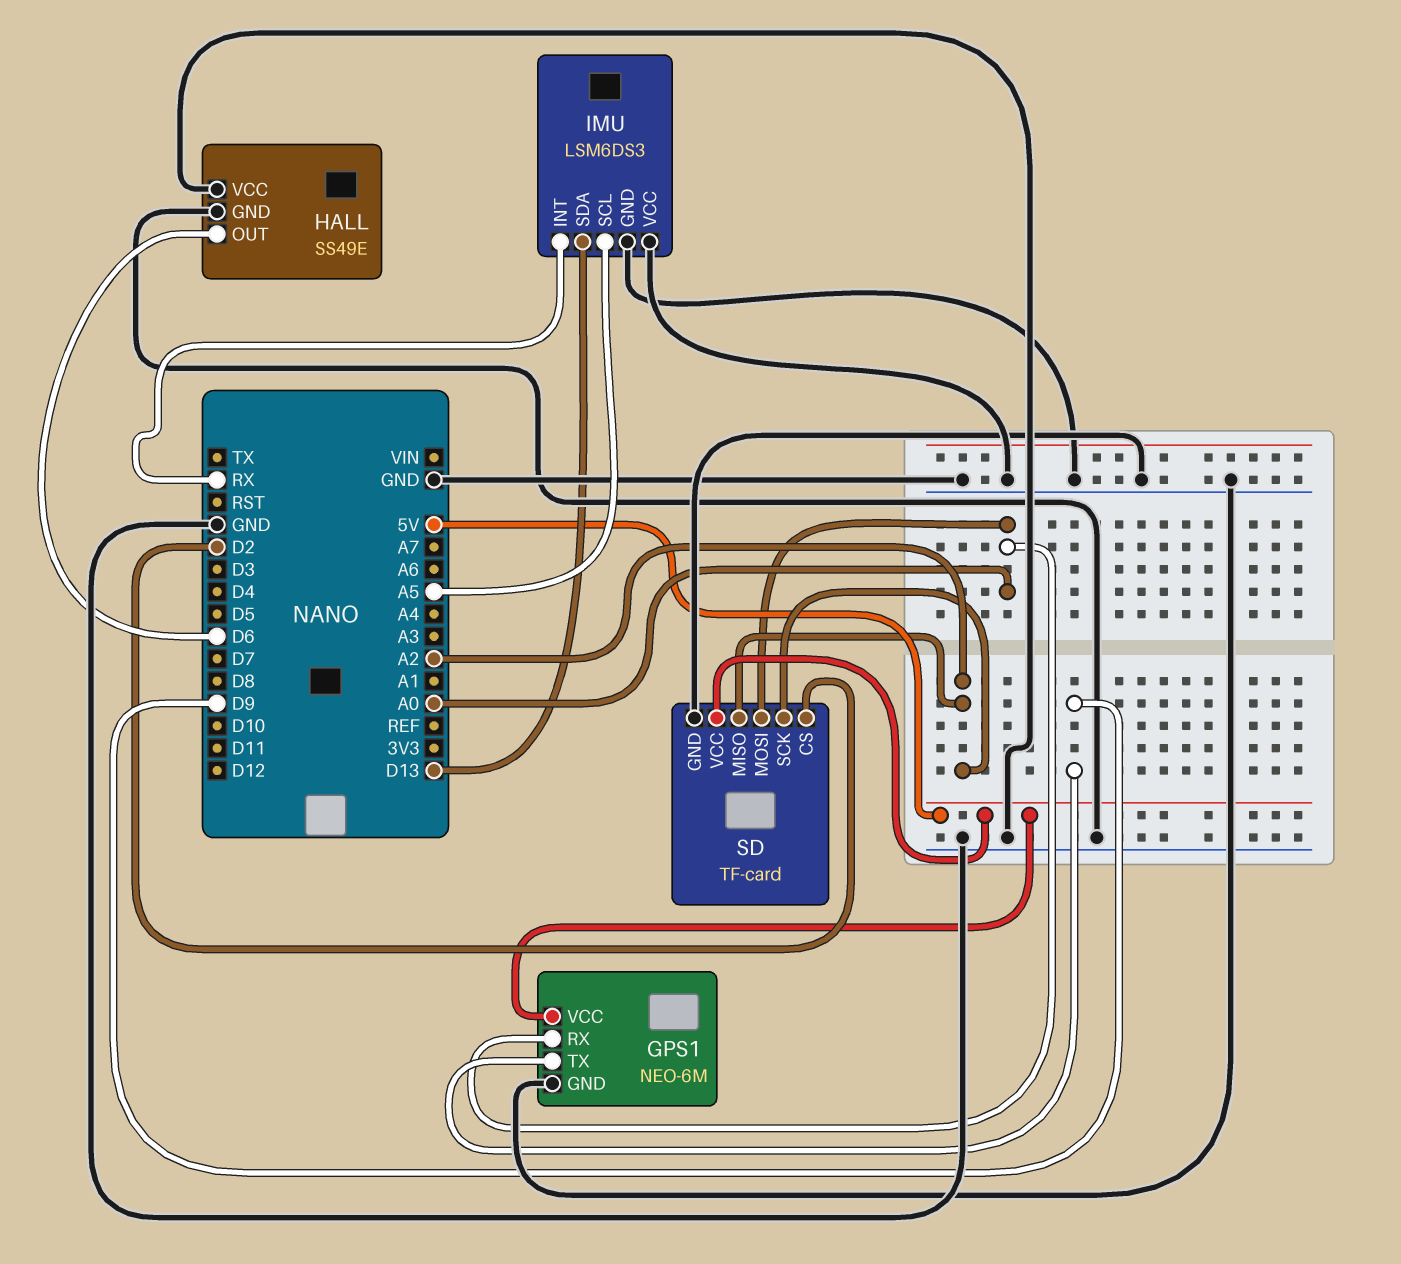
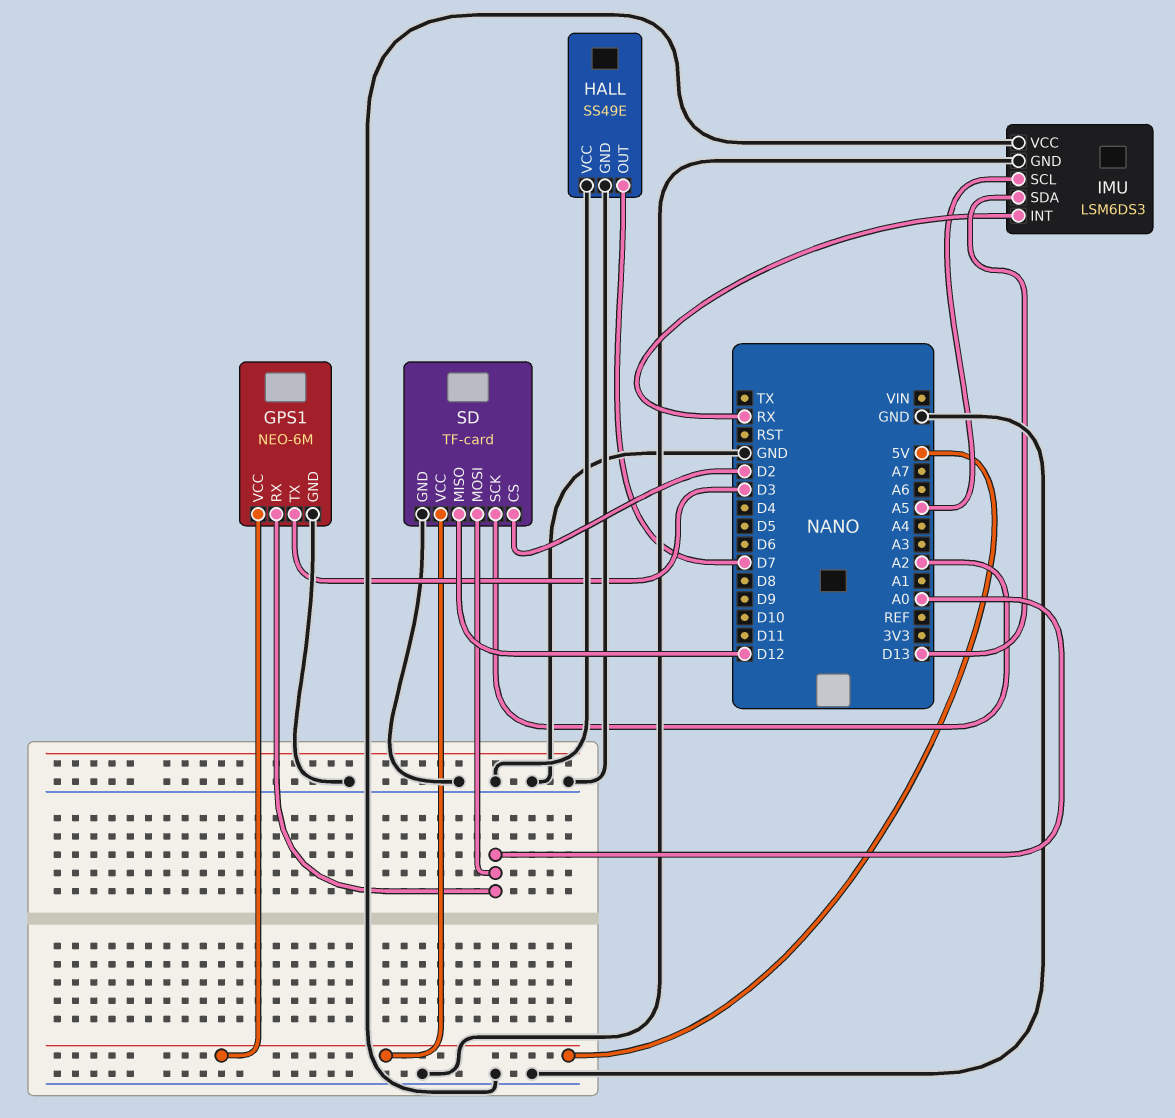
GPS1 pin TX: D9 -> D3
HALL pin OUT: D6 -> D7
SD pin MISO: A2 -> D12

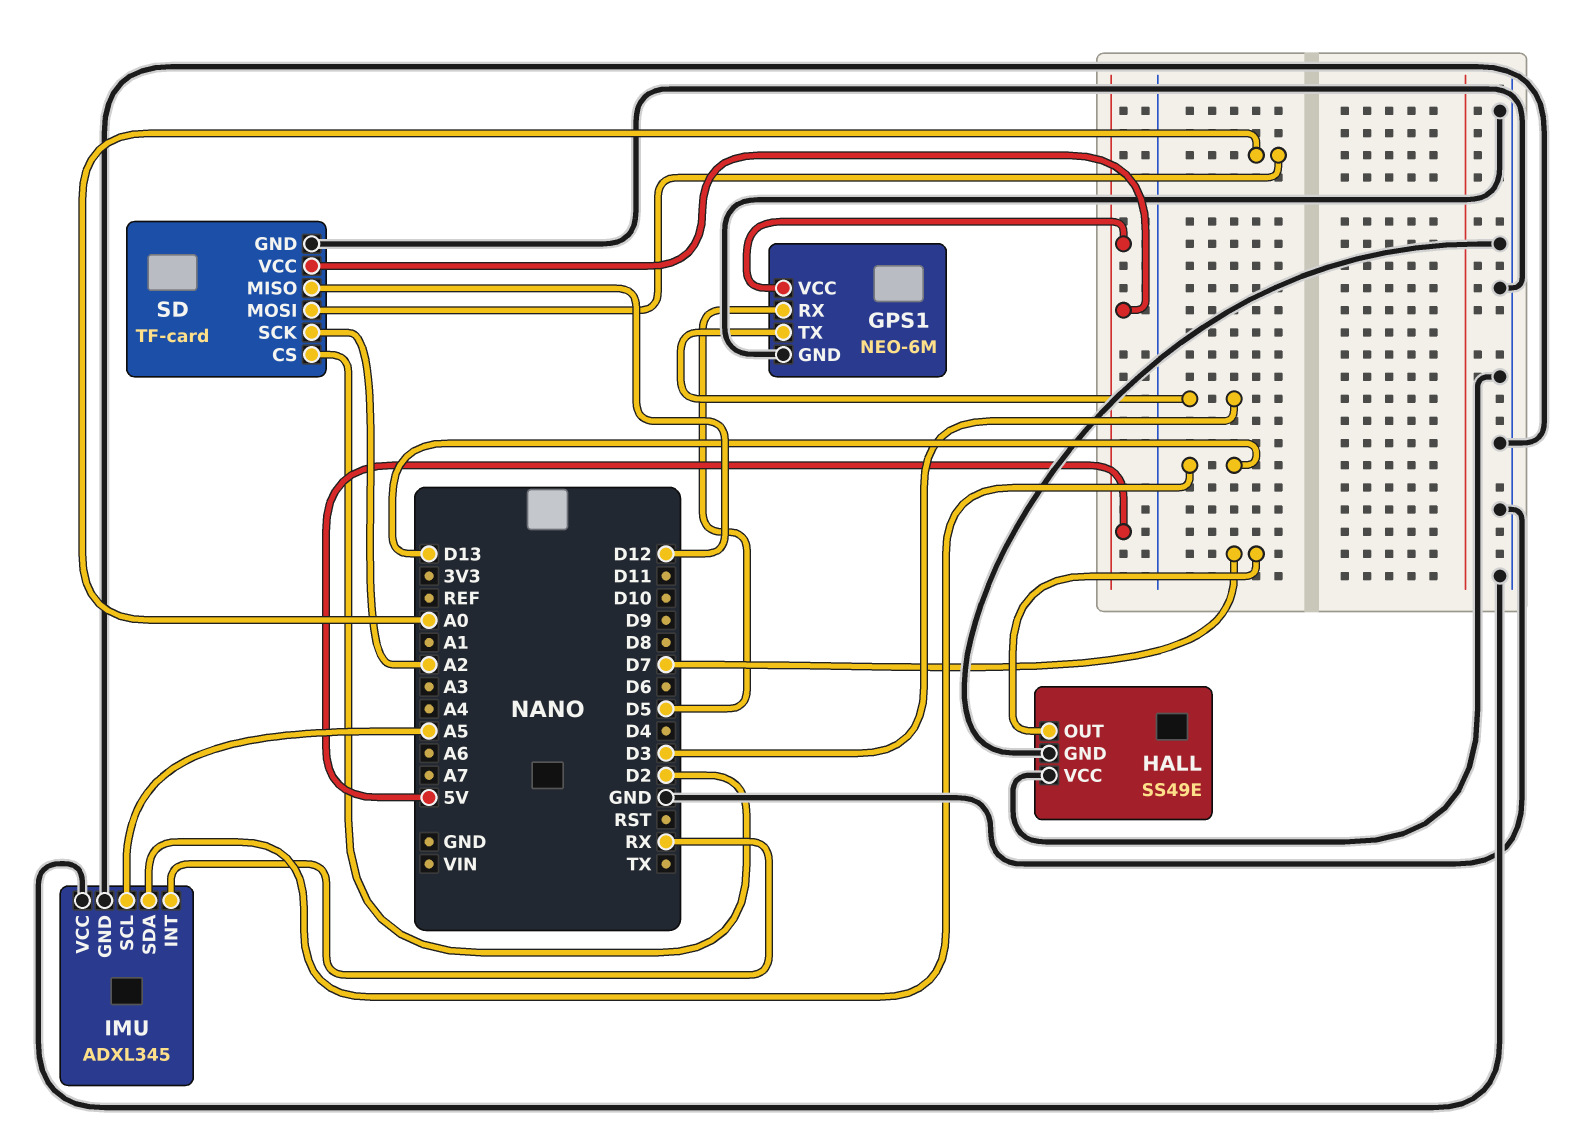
GPS1 pin RX: A0 -> D5
IMU: LSM6DS3 -> ADXL345

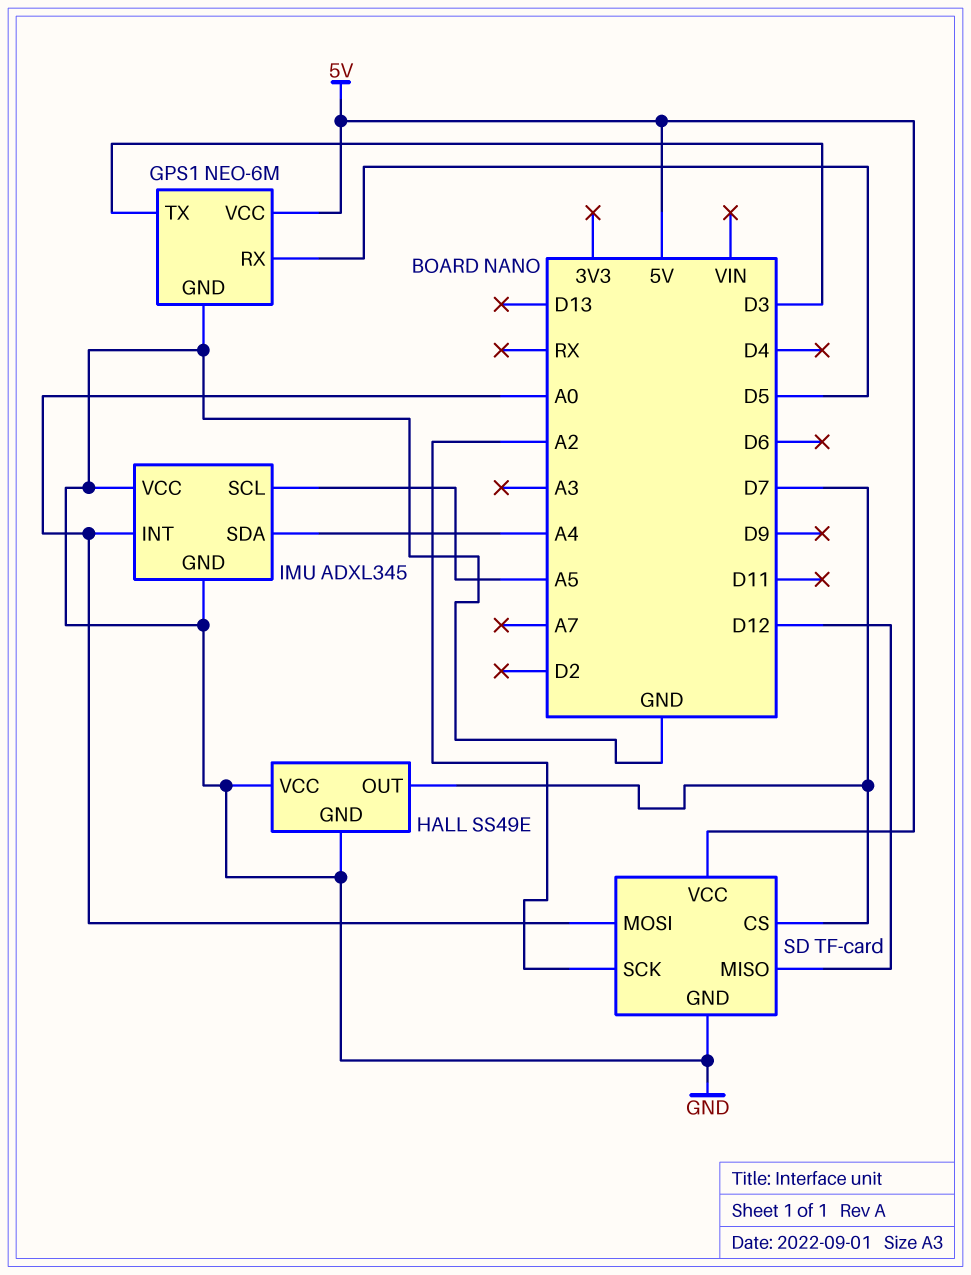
IMU pin INT: RX -> A0
IMU pin SDA: D13 -> A4
SD pin CS: D2 -> D7

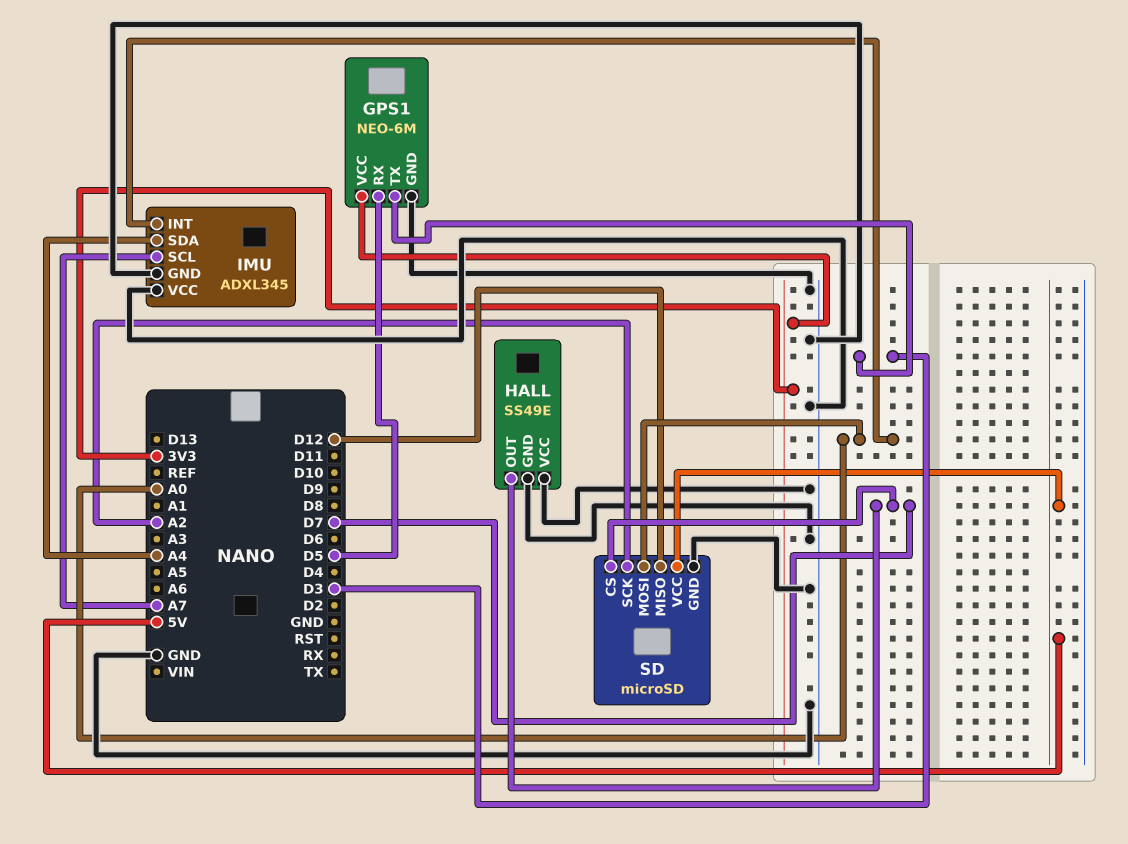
GPS1 pin VCC: 5V -> 3V3
IMU pin SCL: A5 -> A7
SD: TF-card -> microSD

